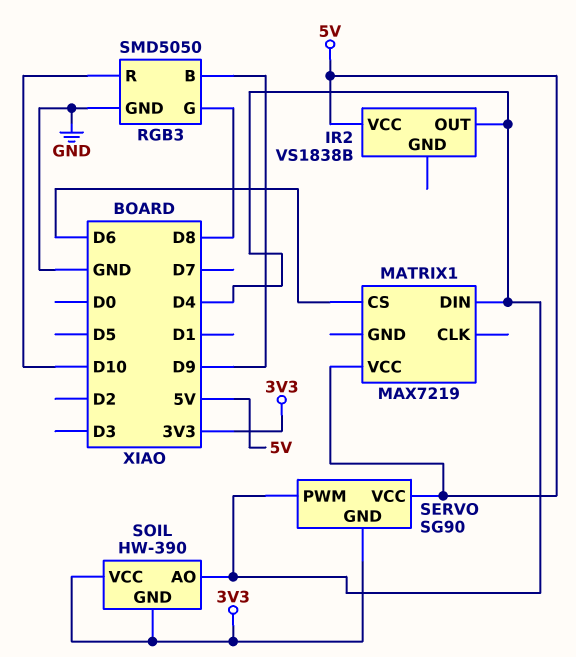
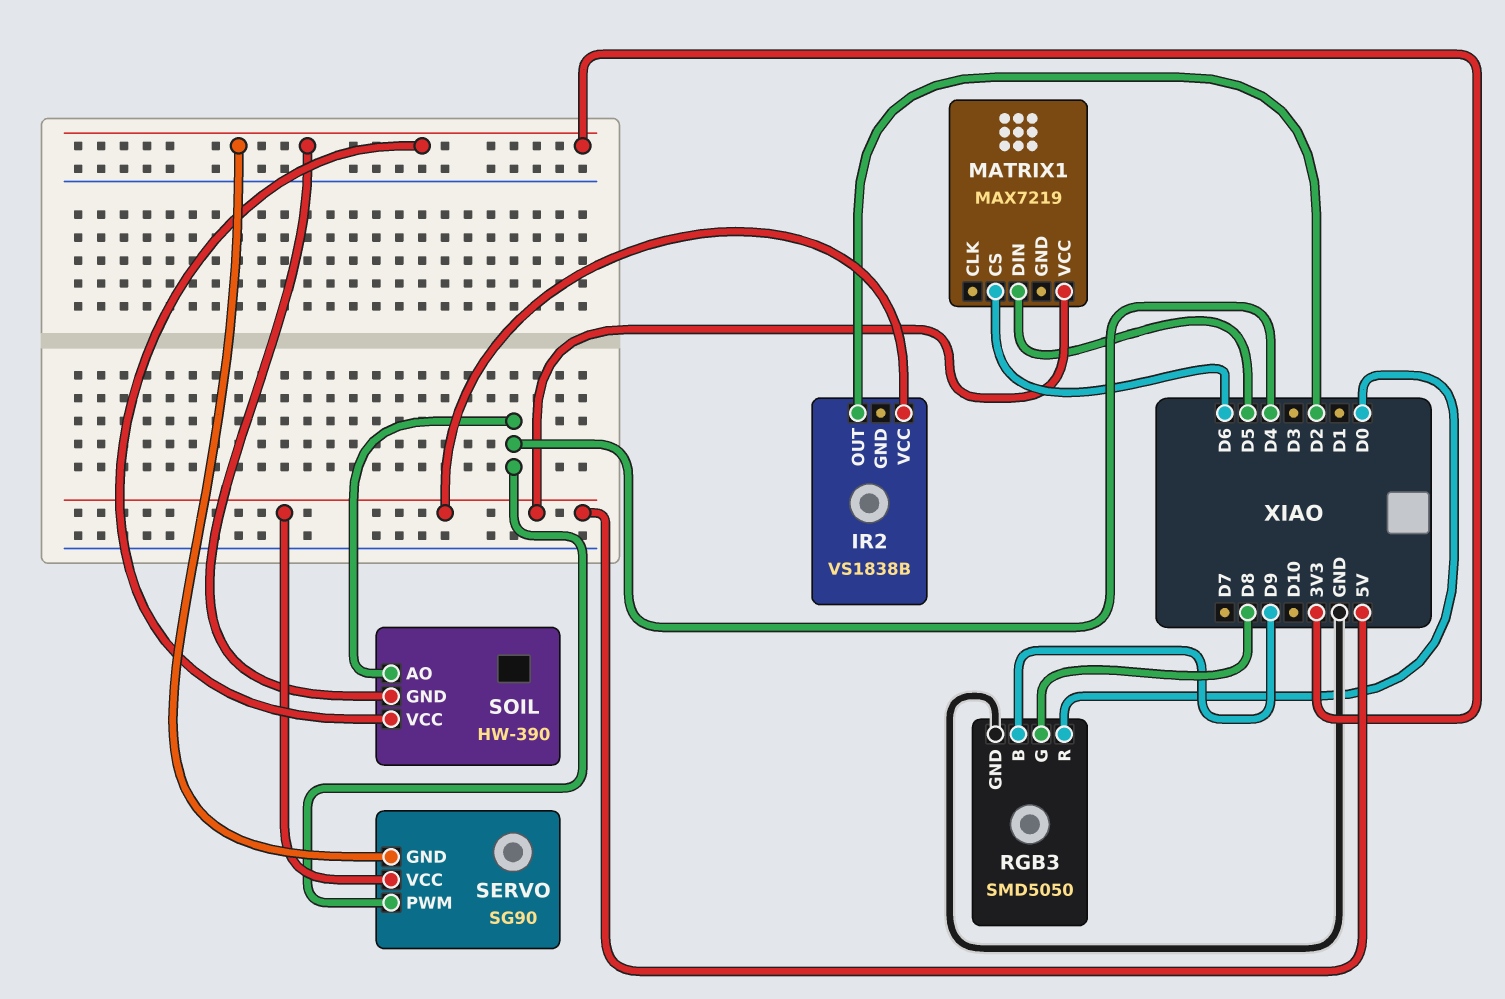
IR2 pin OUT: D4 -> D2
MATRIX1 pin DIN: D4 -> D5
RGB3 pin R: D10 -> D0

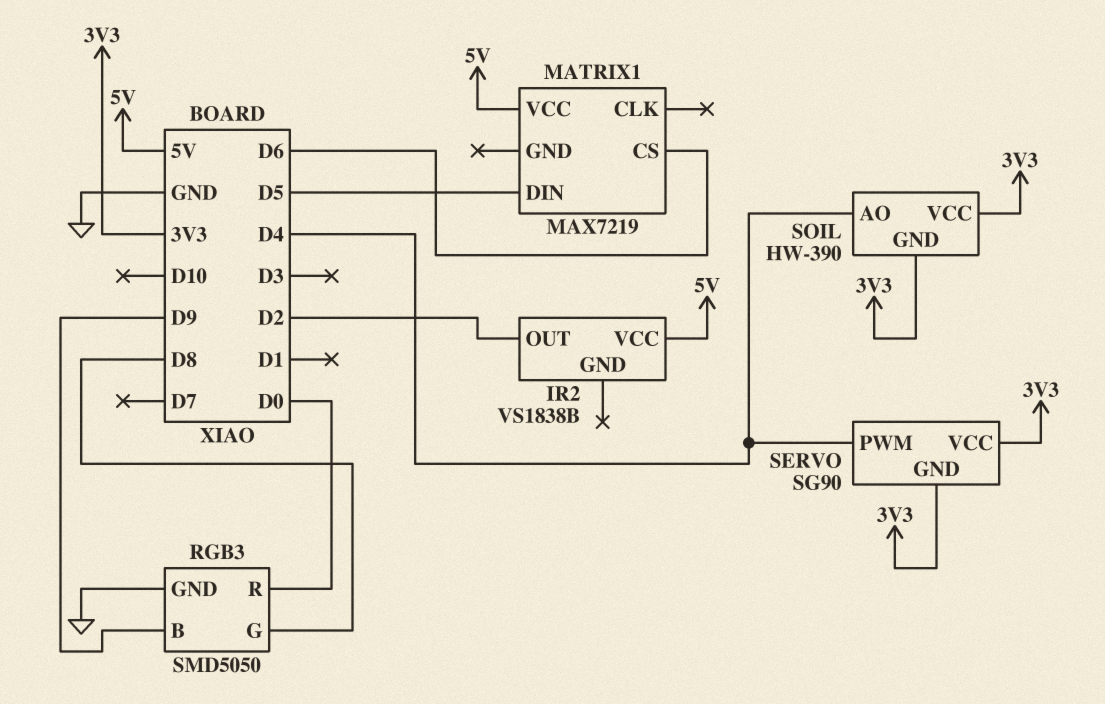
SERVO pin VCC: 5V -> 3V3

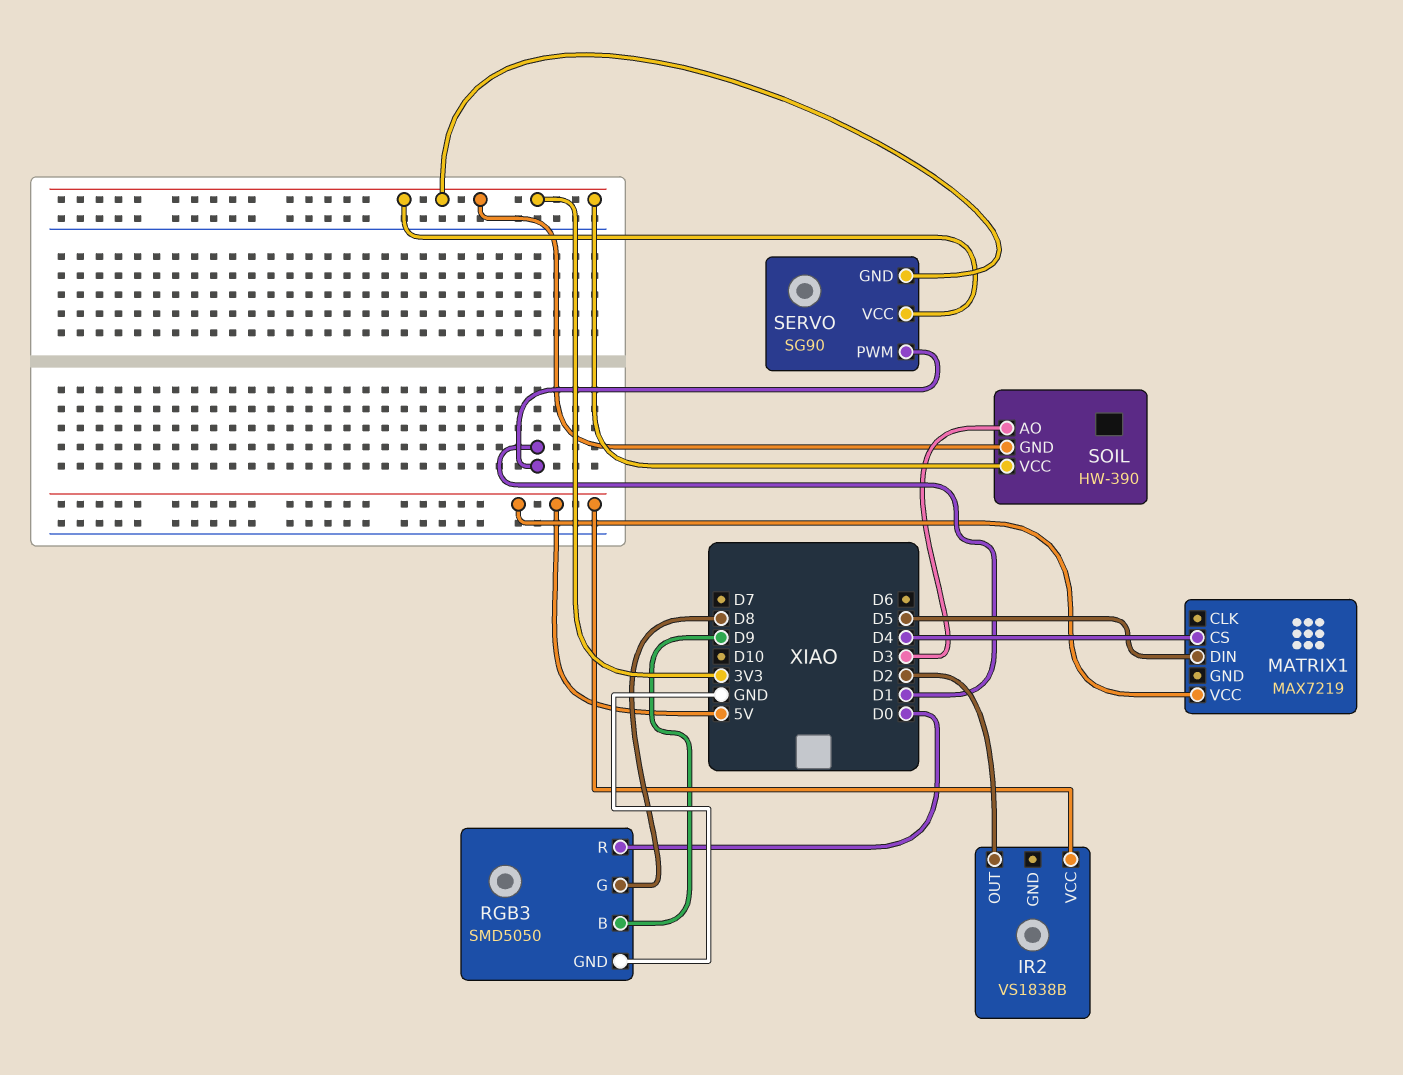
MATRIX1 pin CS: D6 -> D4
SERVO pin PWM: D4 -> D1
SOIL pin AO: D4 -> D3

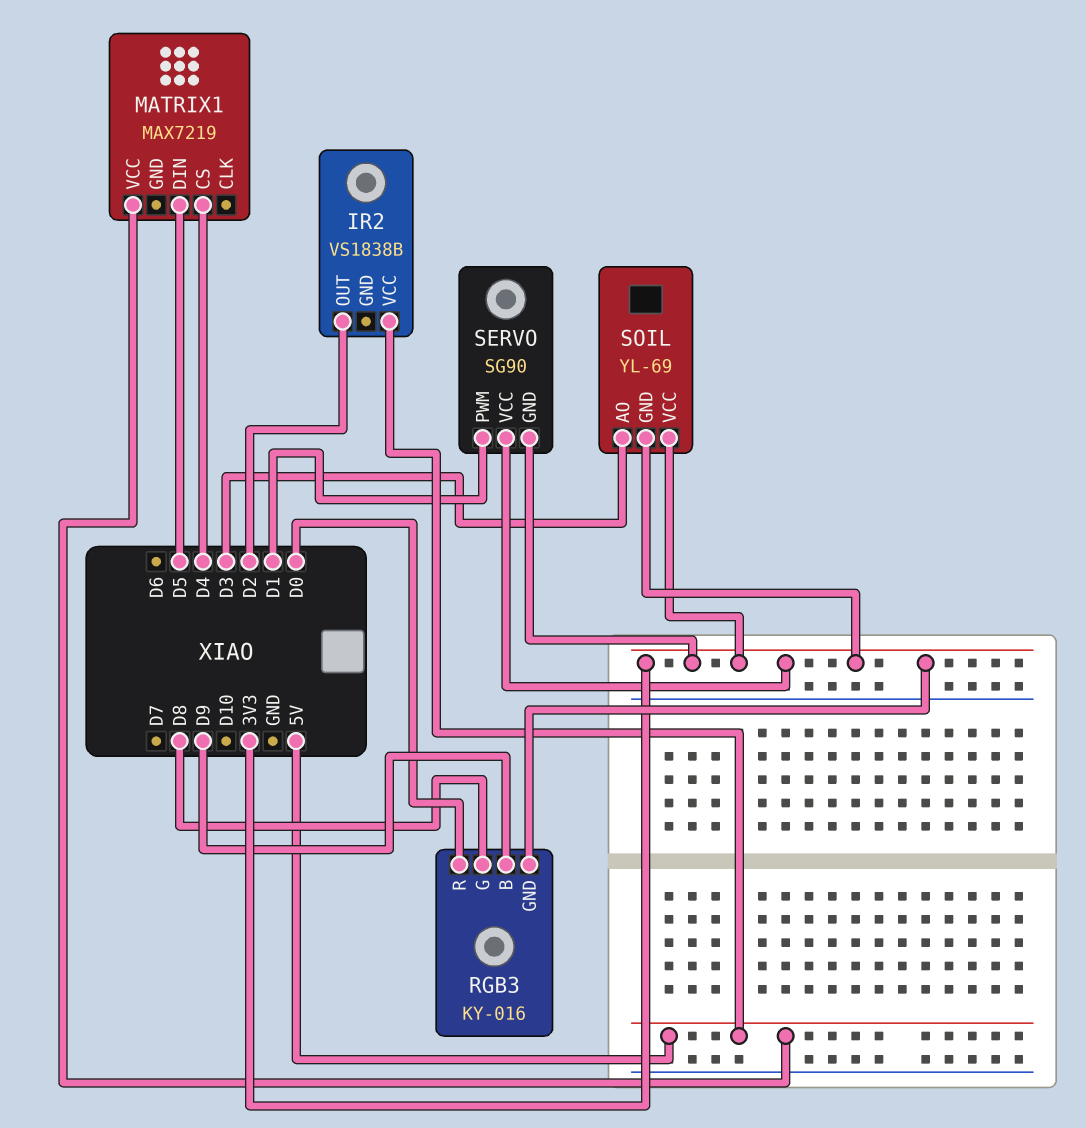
RGB3: SMD5050 -> KY-016
RGB3 pin GND: GND -> 3V3
SOIL: HW-390 -> YL-69

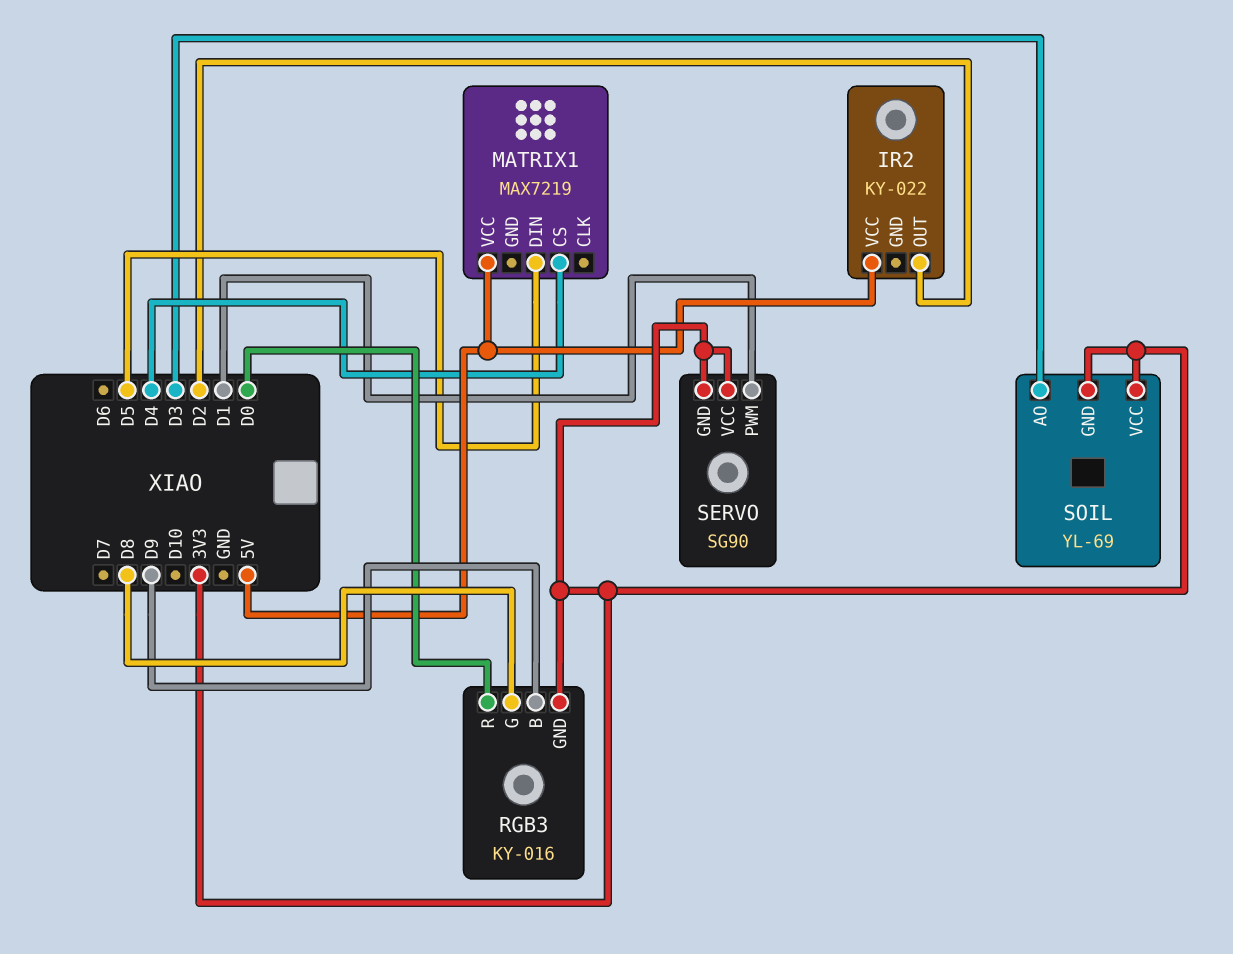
IR2: VS1838B -> KY-022

